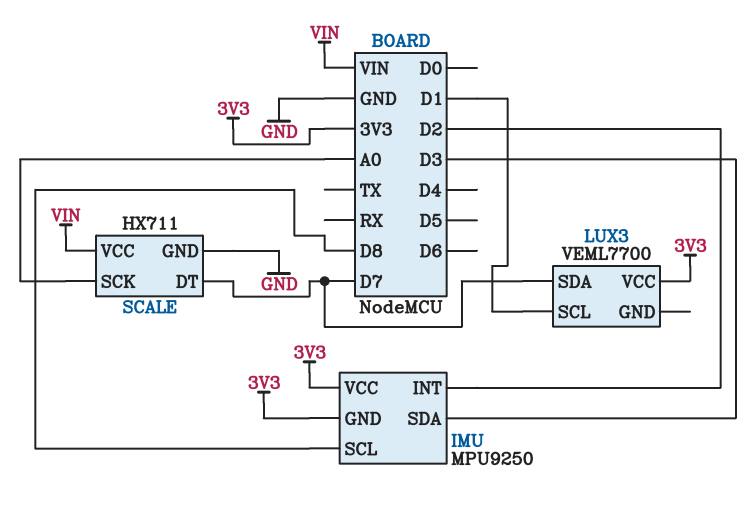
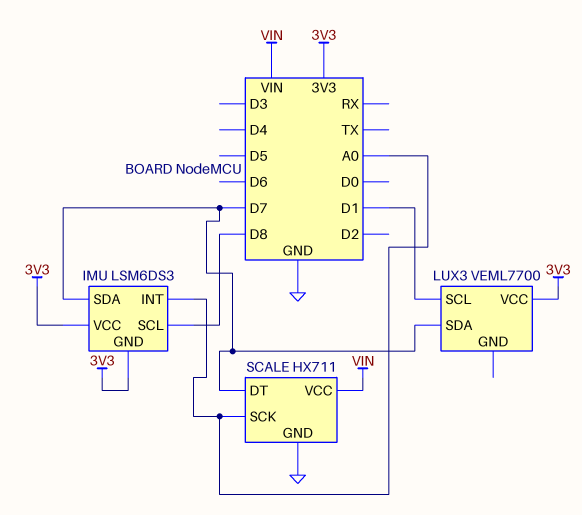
IMU: MPU9250 -> LSM6DS3
IMU pin INT: D2 -> A0
IMU pin SDA: D3 -> D7

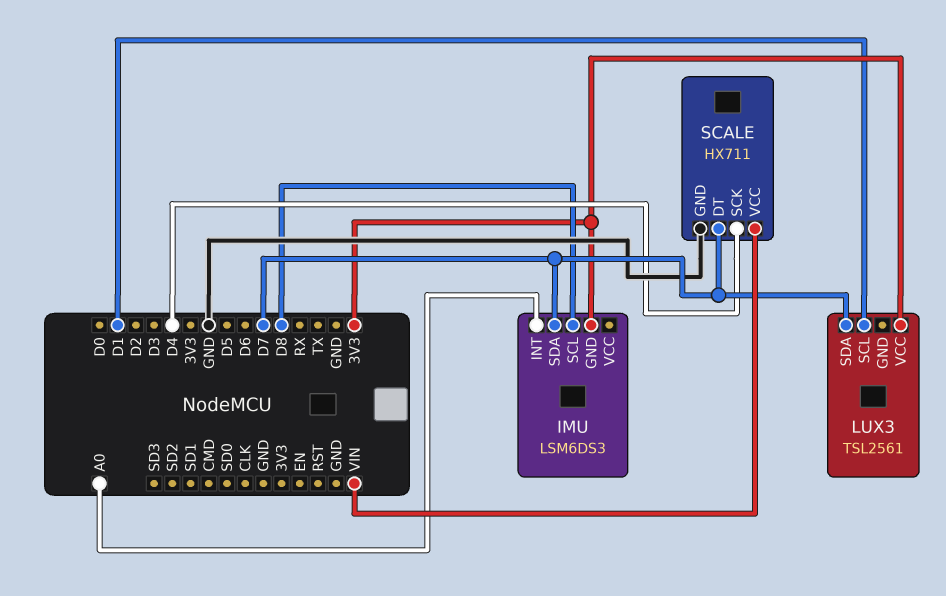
IMU pin VCC: 3V3 -> none
LUX3: VEML7700 -> TSL2561
SCALE pin SCK: A0 -> D4

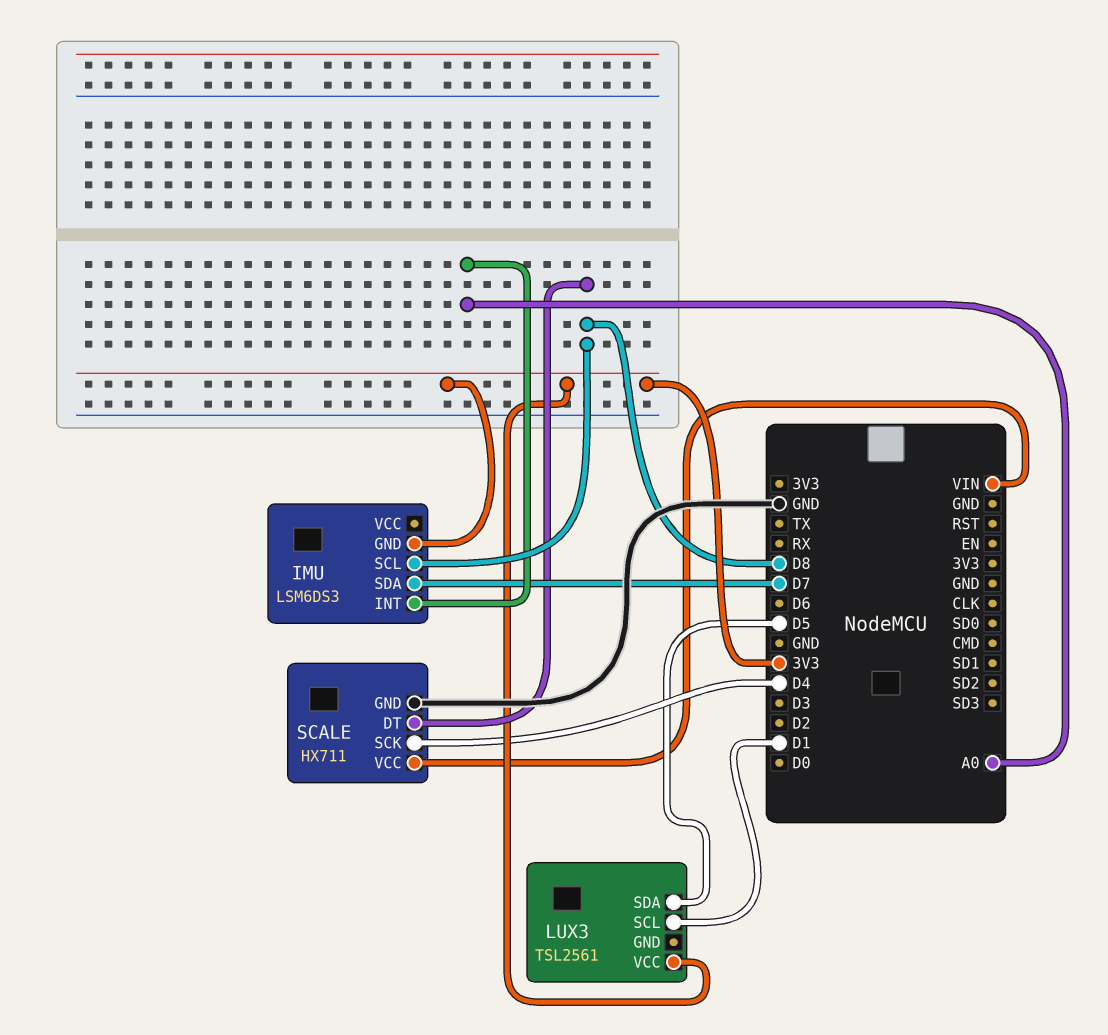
LUX3 pin SDA: D7 -> D5
SCALE pin DT: D7 -> D8

